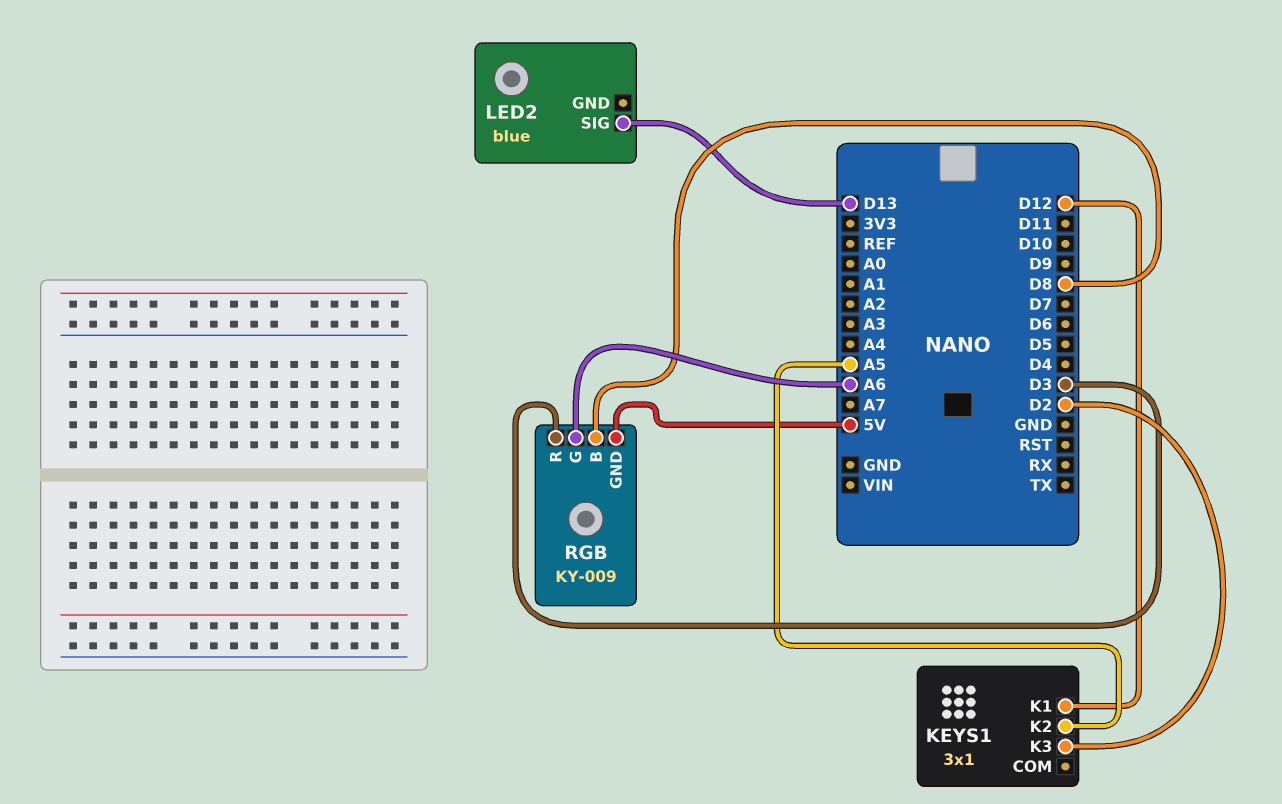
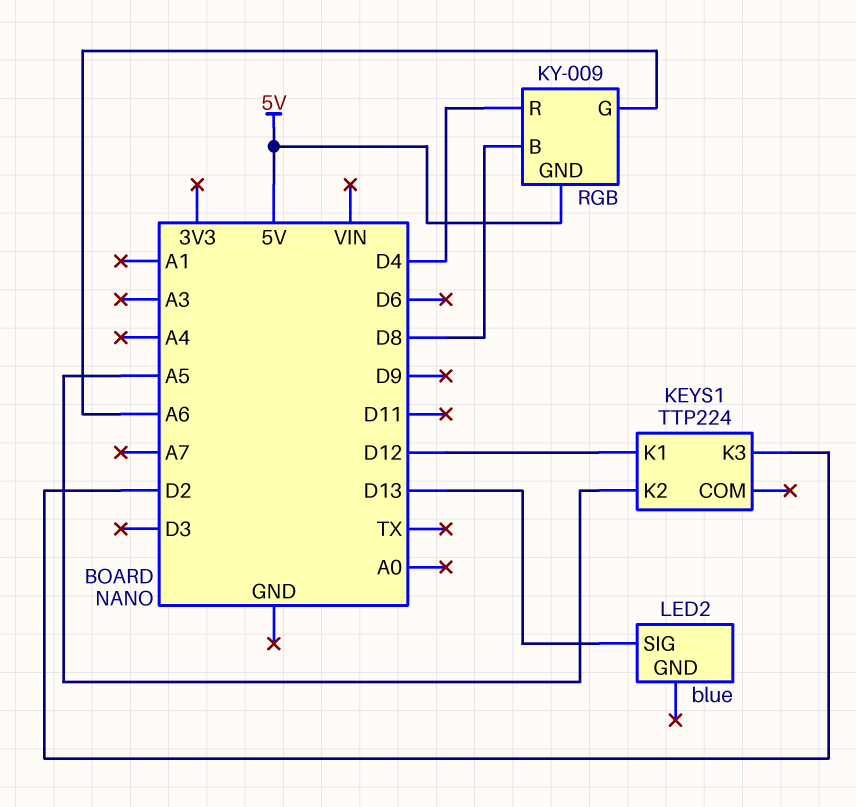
KEYS1: 3x1 -> TTP224
RGB pin R: D3 -> D4

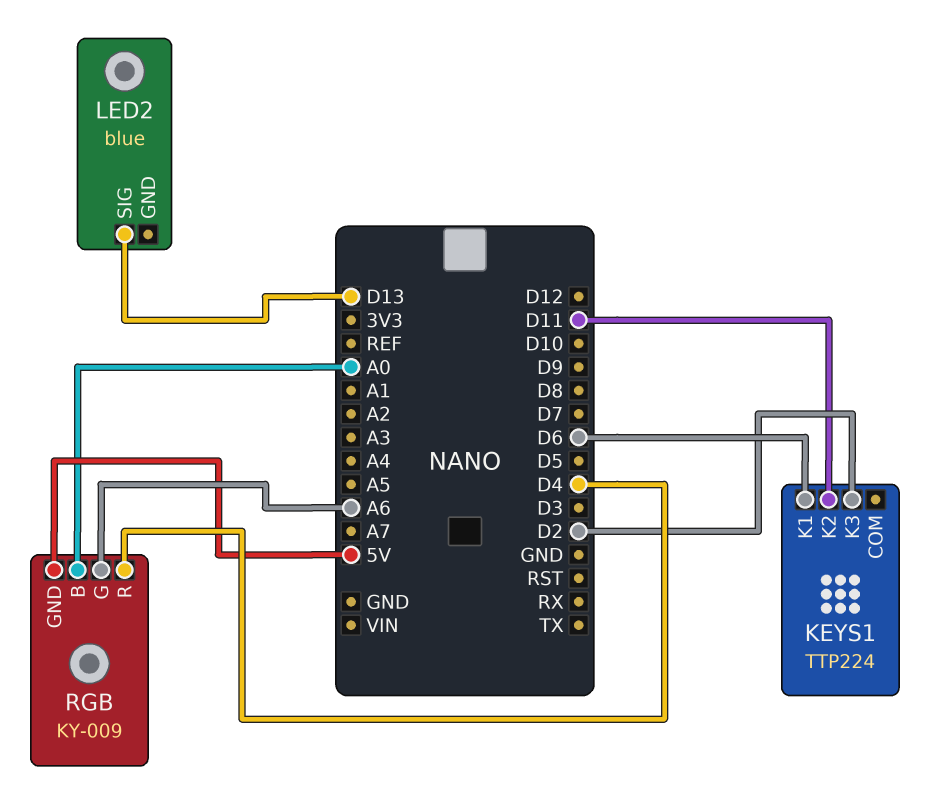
KEYS1 pin K1: D12 -> D6
KEYS1 pin K2: A5 -> D11
RGB pin B: D8 -> A0

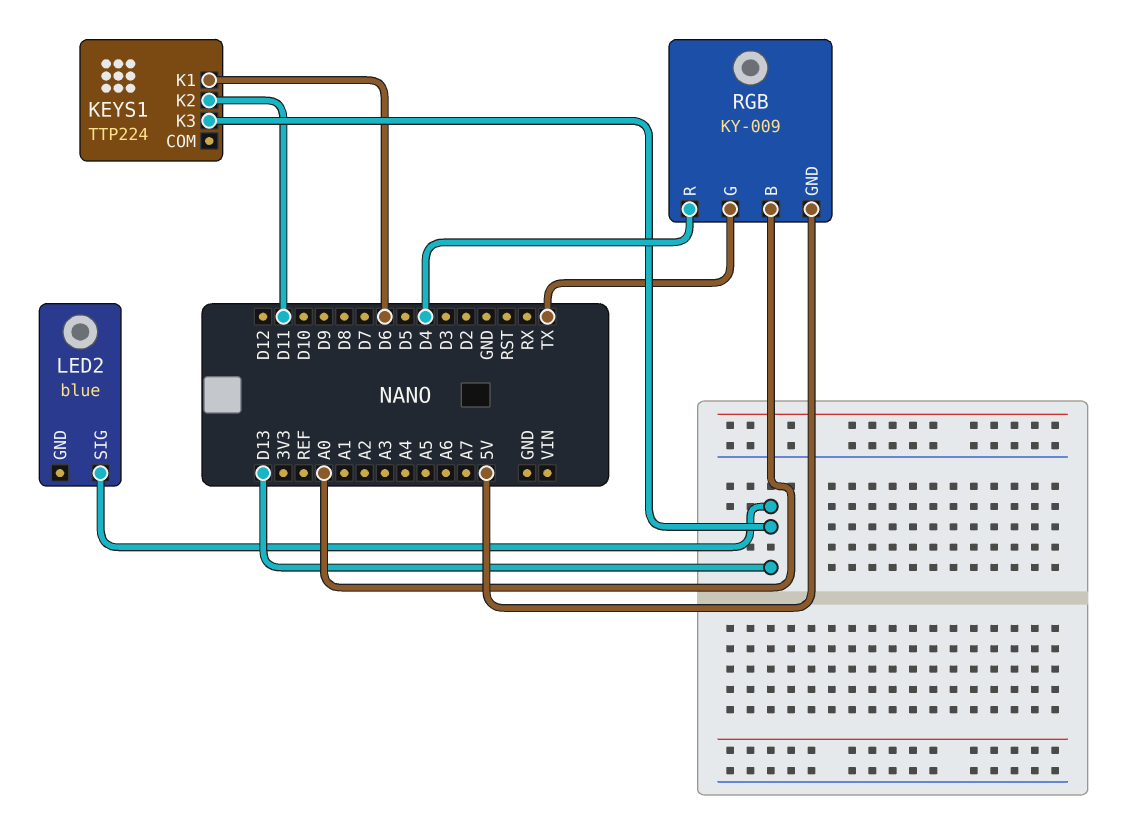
KEYS1 pin K3: D2 -> D13
RGB pin G: A6 -> TX

